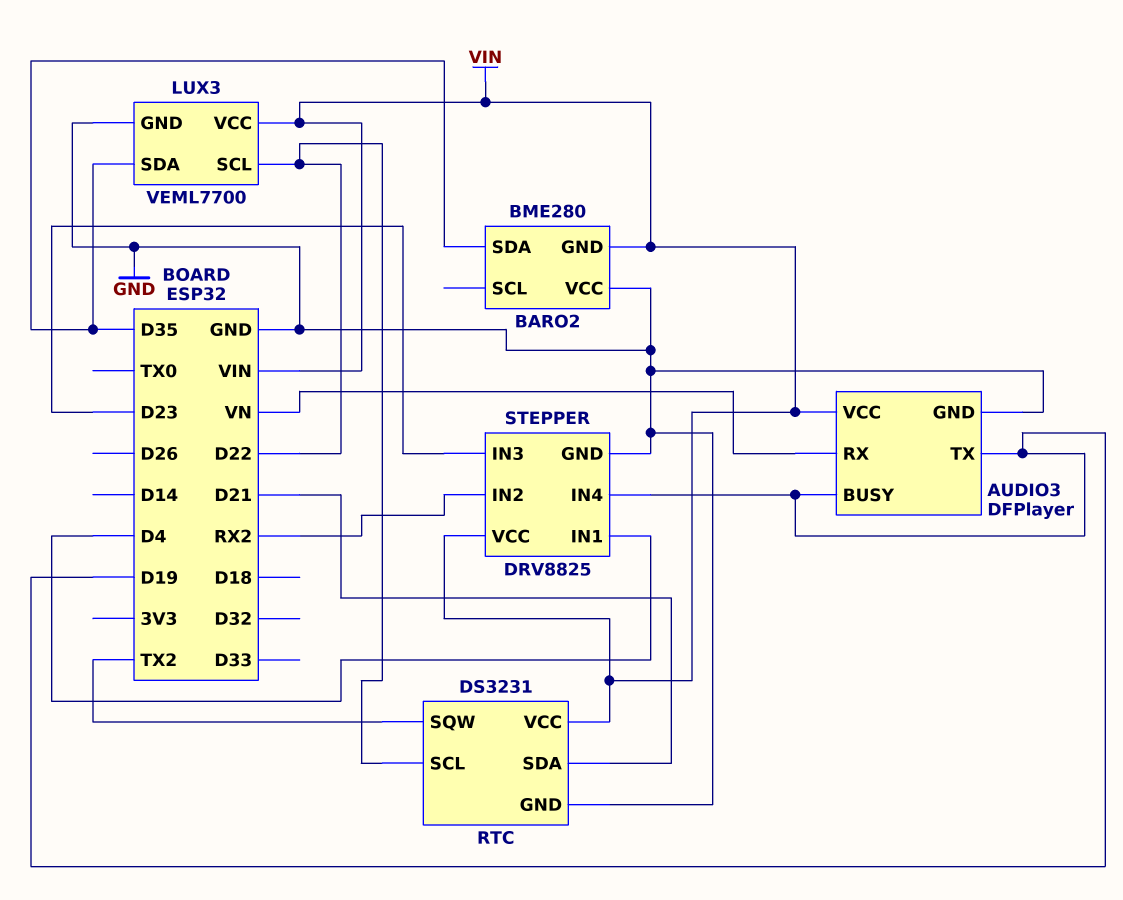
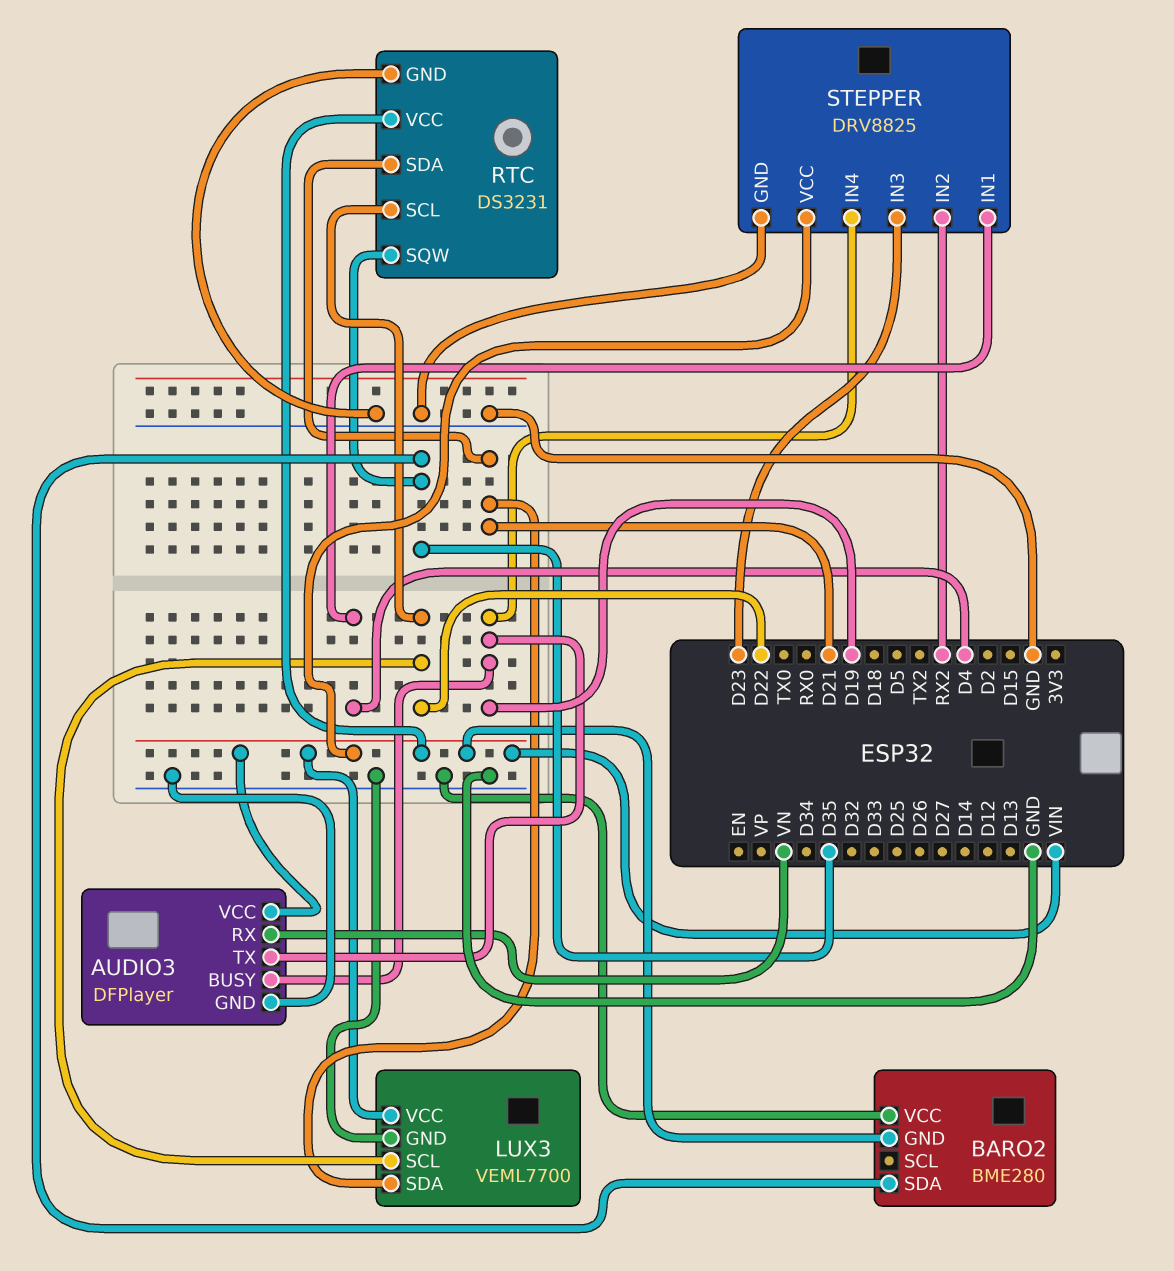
LUX3 pin SDA: D35 -> D21
RTC pin SQW: TX2 -> D35

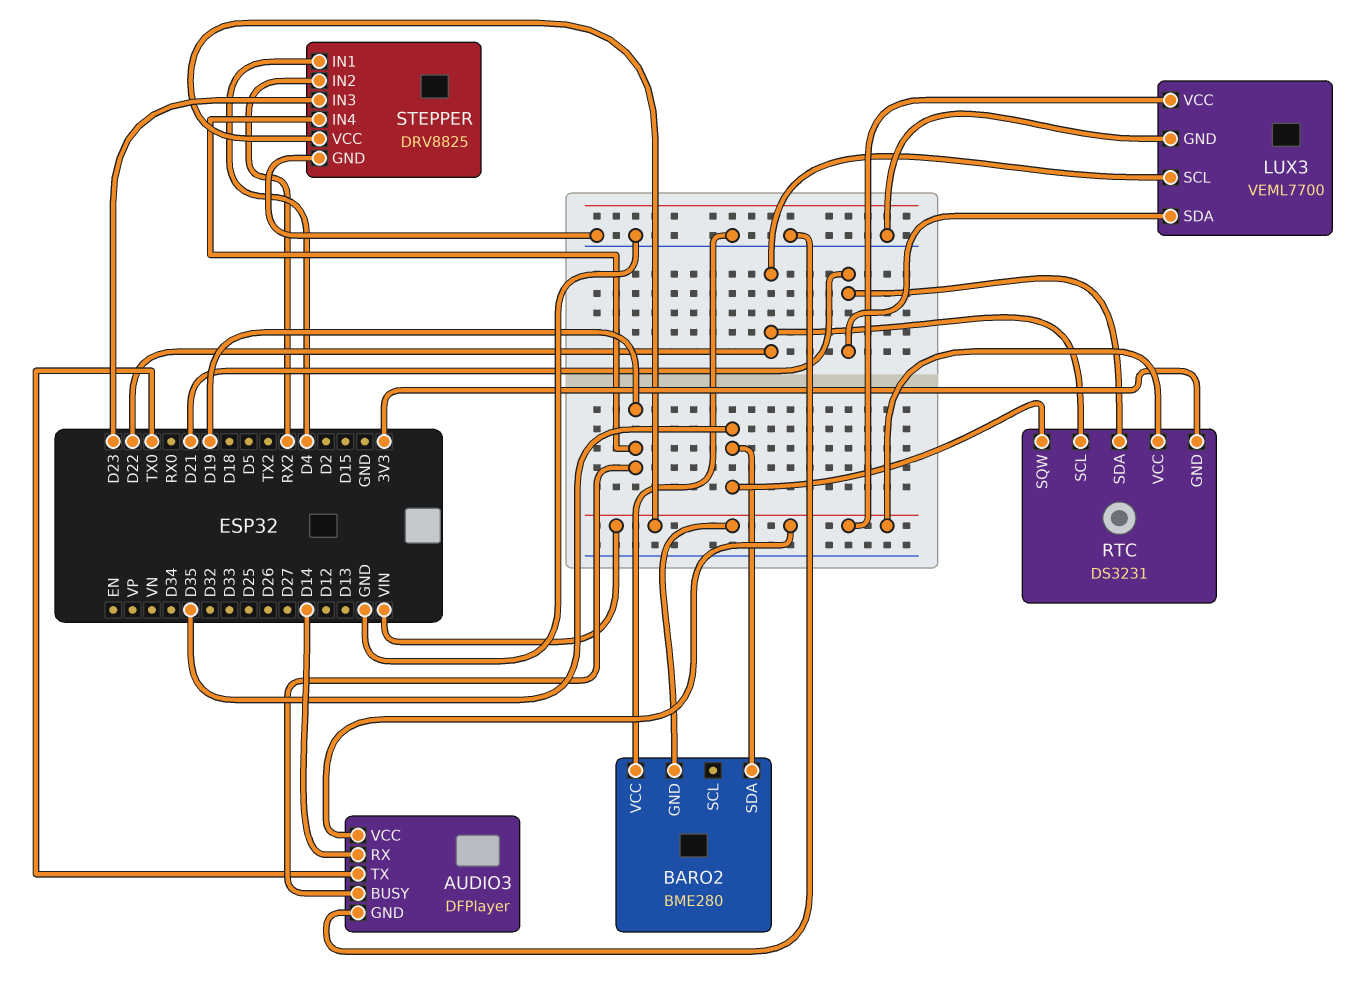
AUDIO3 pin RX: VN -> D14
AUDIO3 pin TX: D19 -> TX0
RTC pin GND: GND -> 3V3

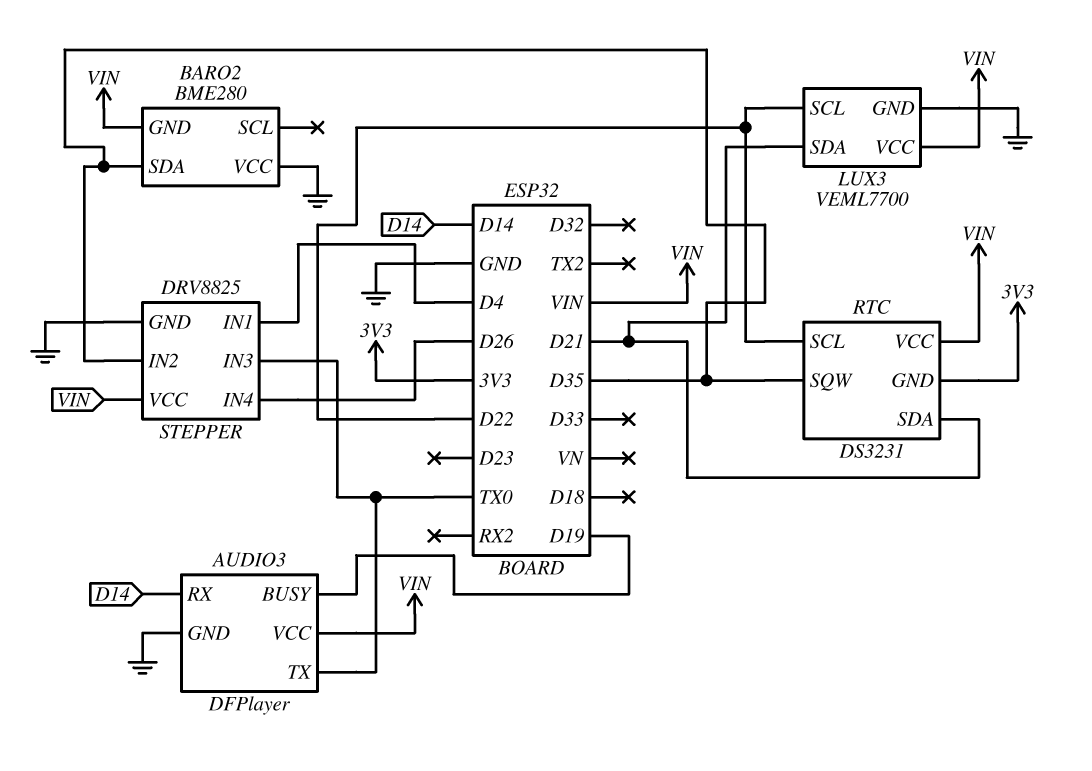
STEPPER pin IN2: RX2 -> D35
STEPPER pin IN3: D23 -> TX0
STEPPER pin IN4: D19 -> D26

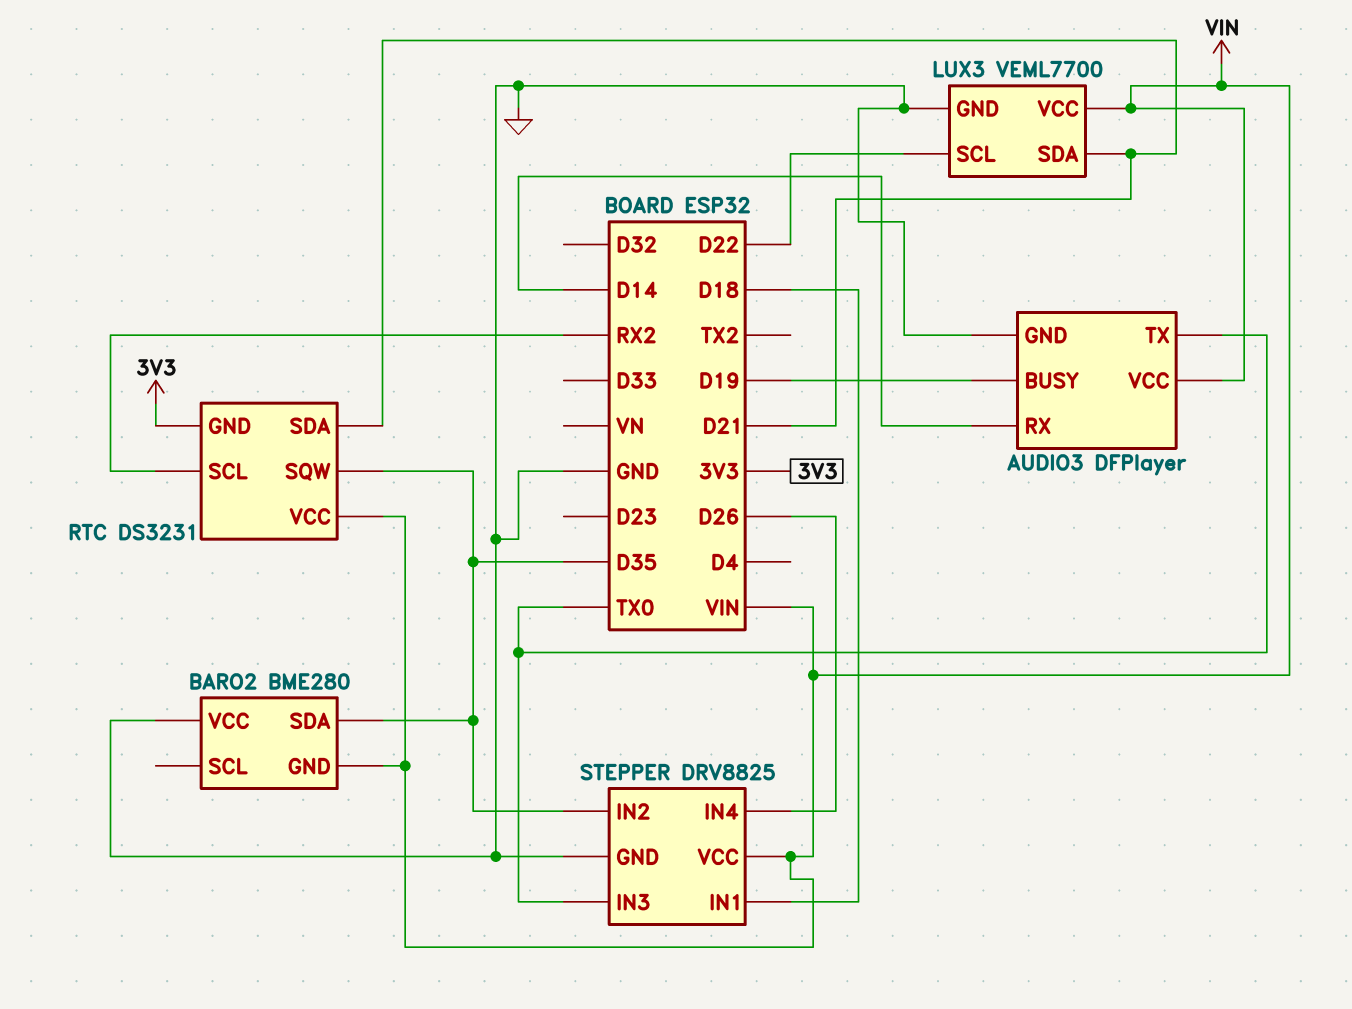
RTC pin SCL: D22 -> RX2
STEPPER pin IN1: D4 -> D18

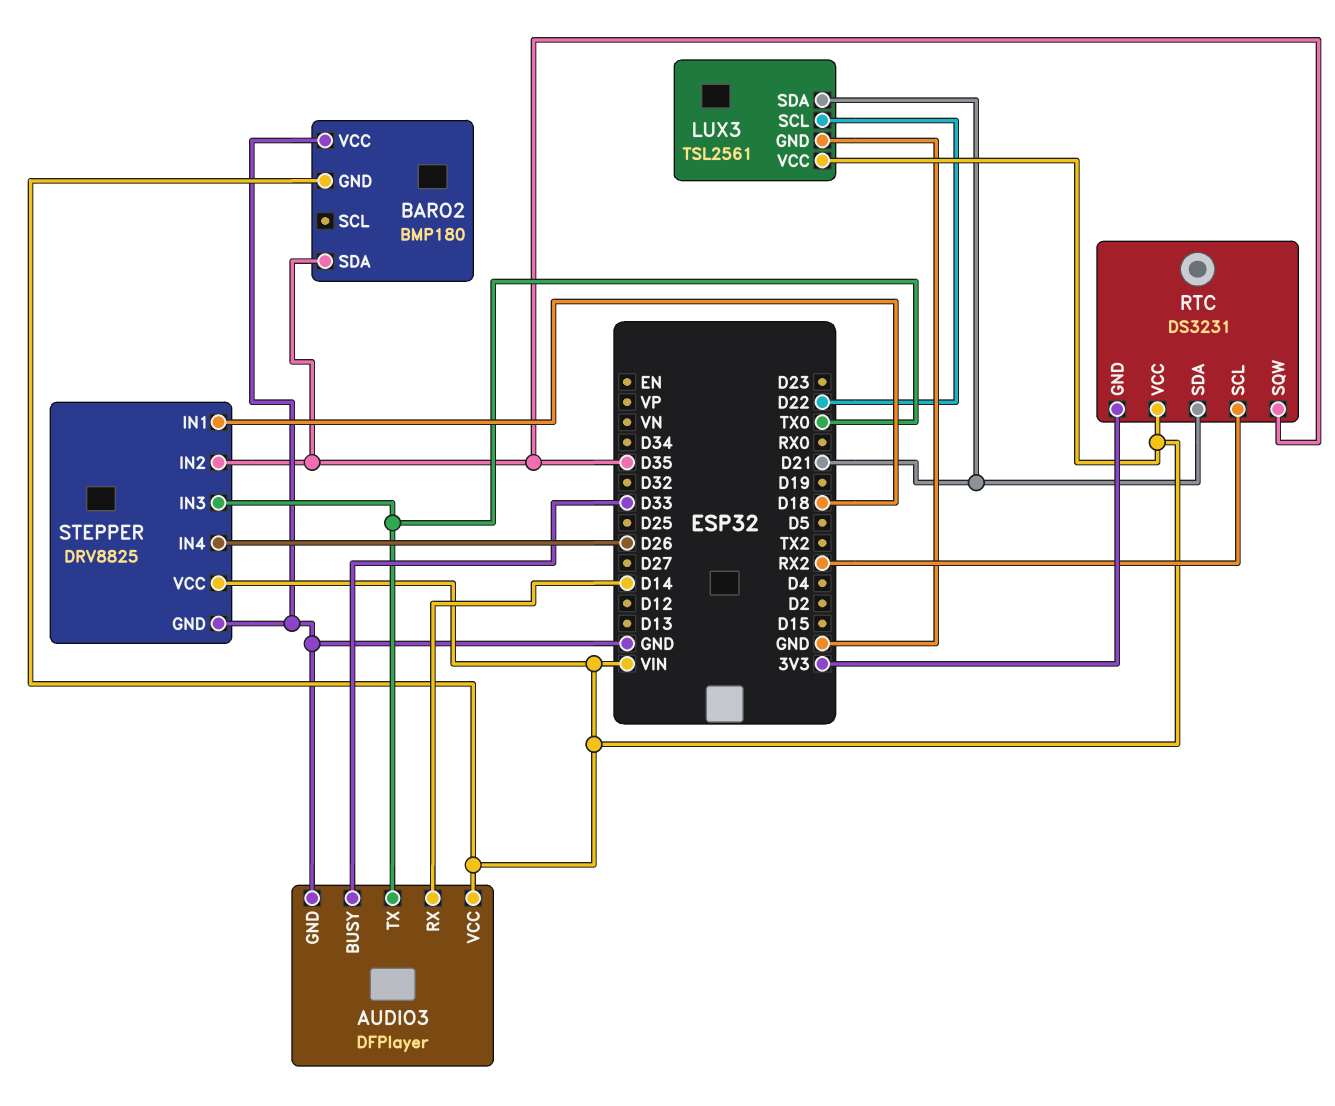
AUDIO3 pin BUSY: D19 -> D33
BARO2: BME280 -> BMP180
LUX3: VEML7700 -> TSL2561

